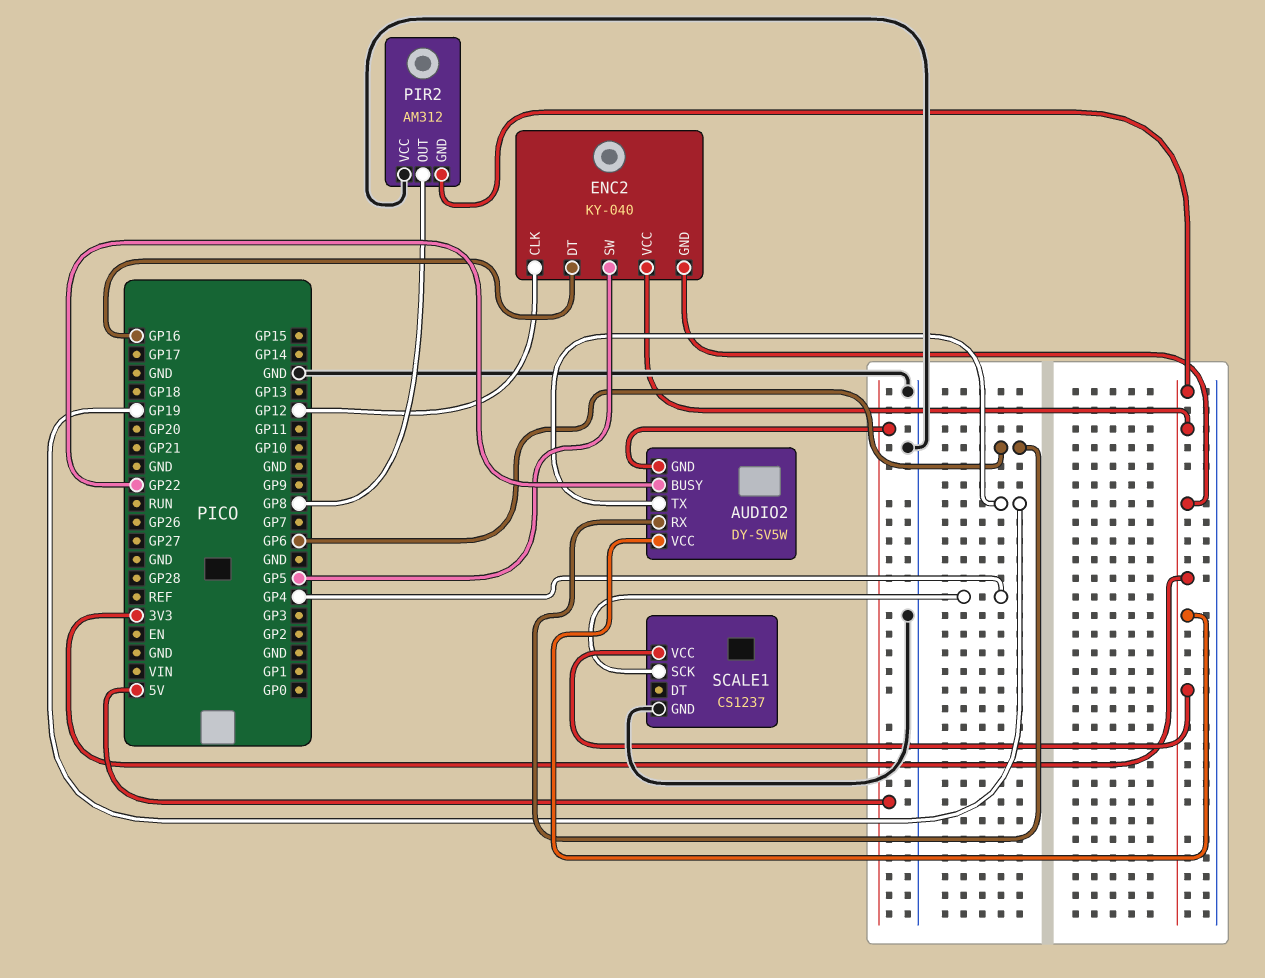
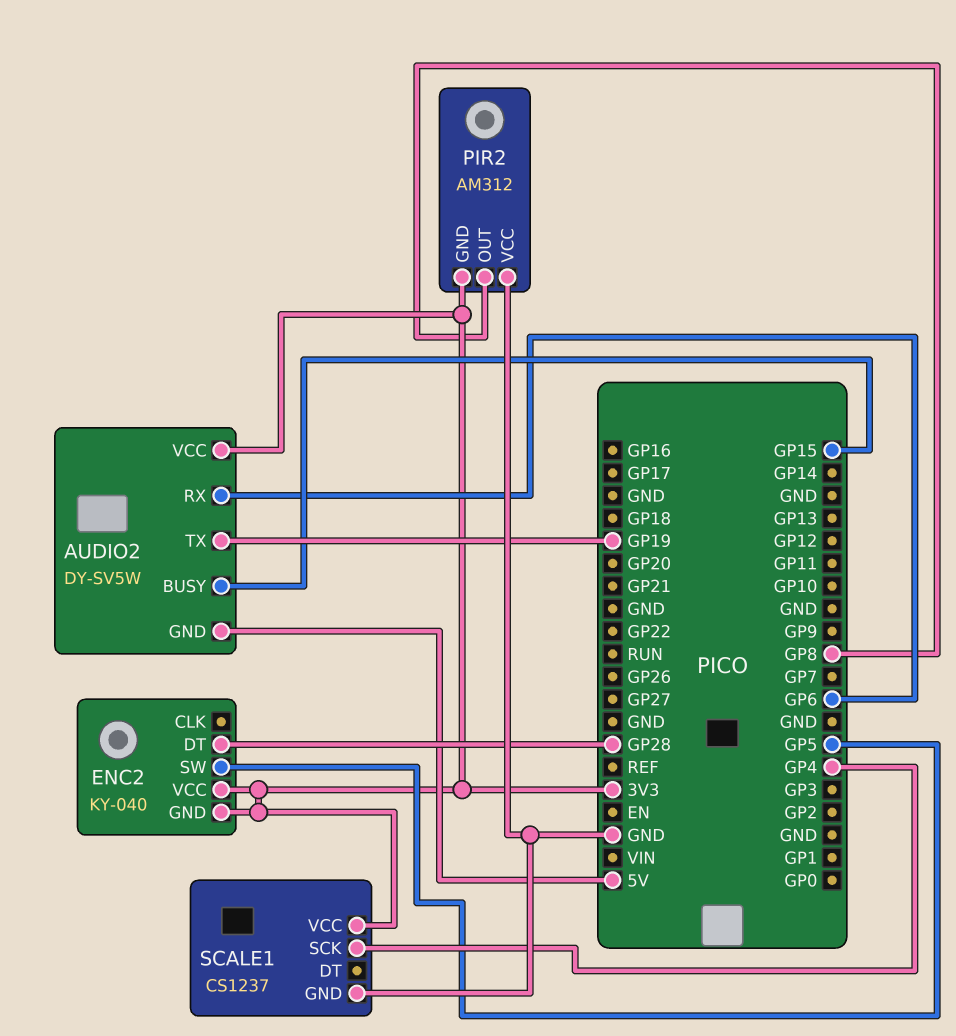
AUDIO2 pin BUSY: GP22 -> GP15
ENC2 pin CLK: GP12 -> none
ENC2 pin DT: GP16 -> GP28

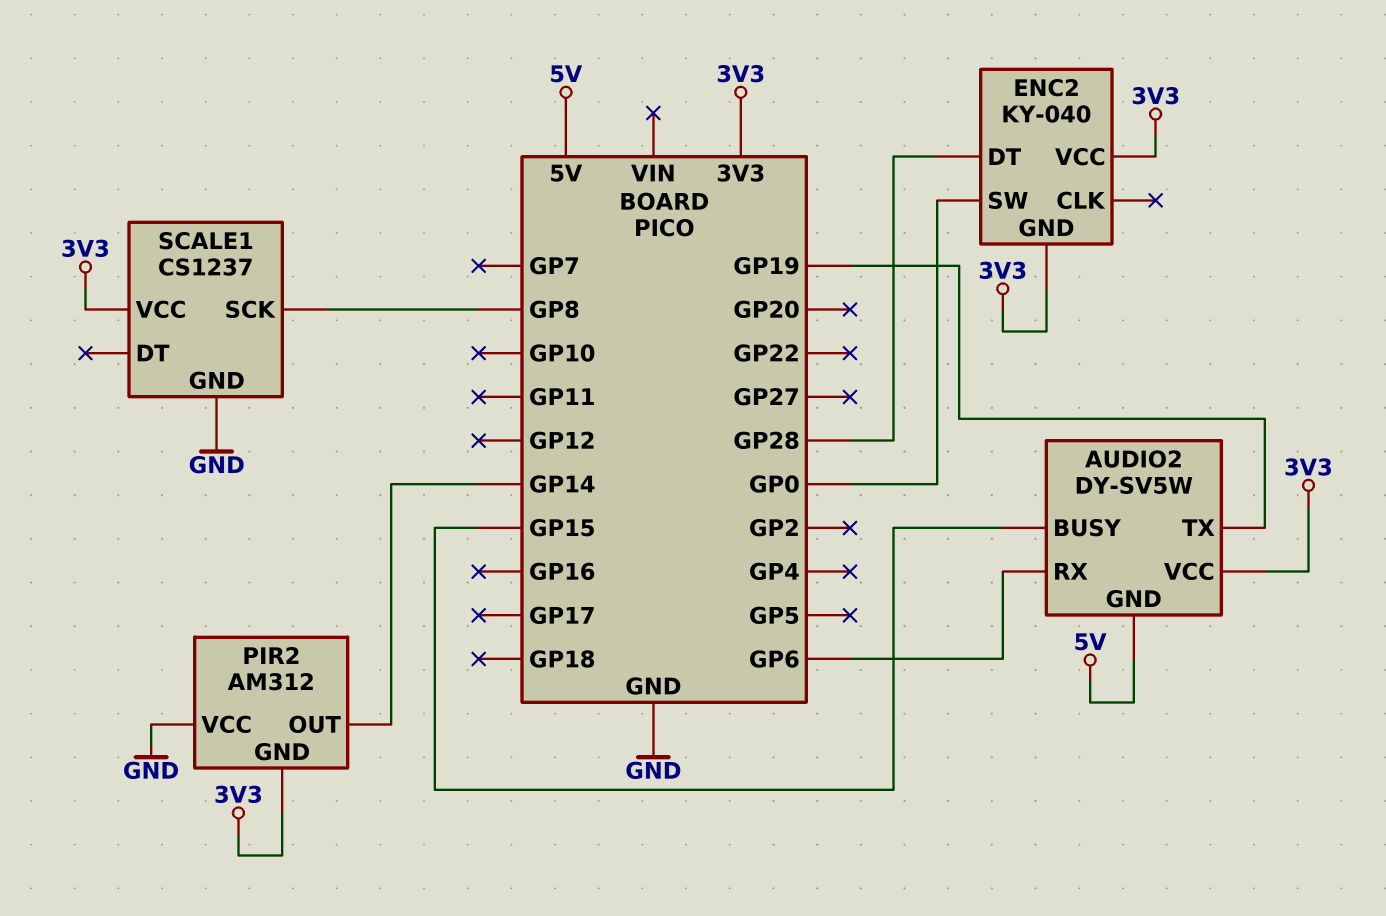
ENC2 pin SW: GP5 -> GP0
PIR2 pin OUT: GP8 -> GP14
SCALE1 pin SCK: GP4 -> GP8

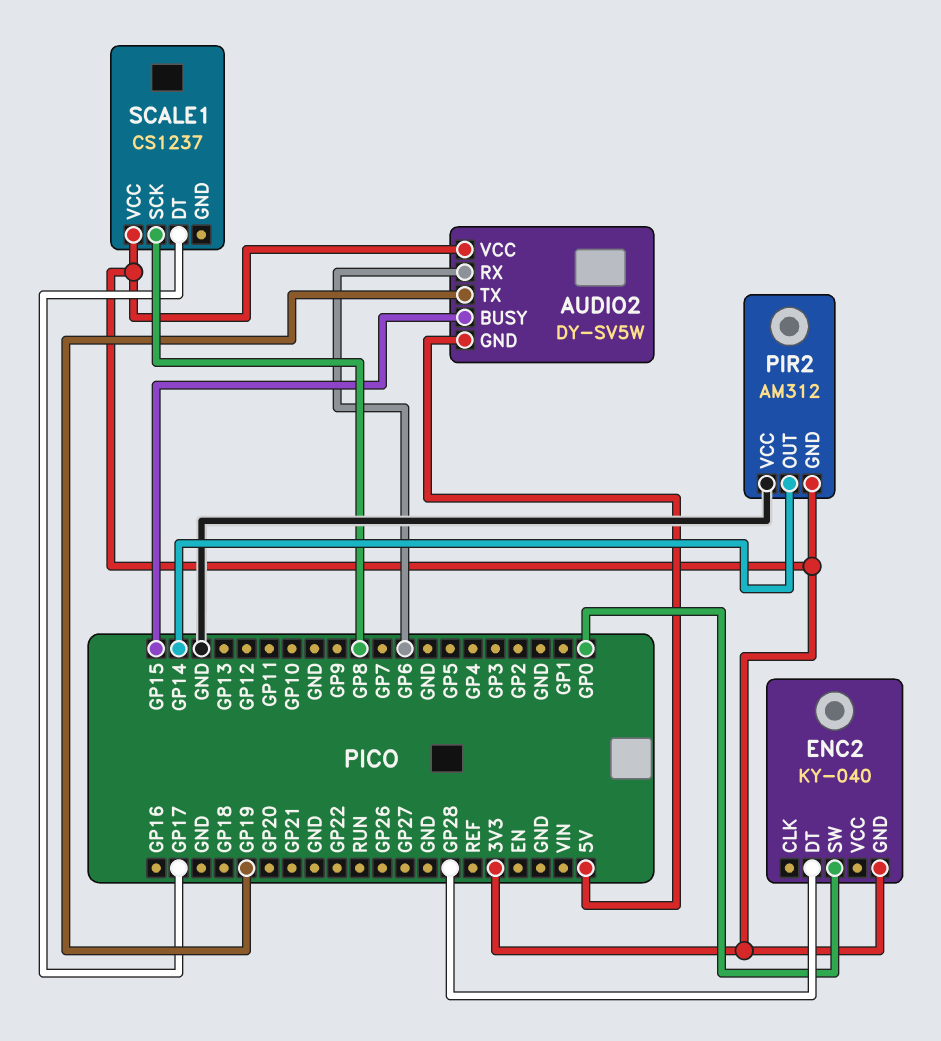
ENC2 pin VCC: 3V3 -> none
SCALE1 pin DT: none -> GP17
SCALE1 pin GND: GND -> none

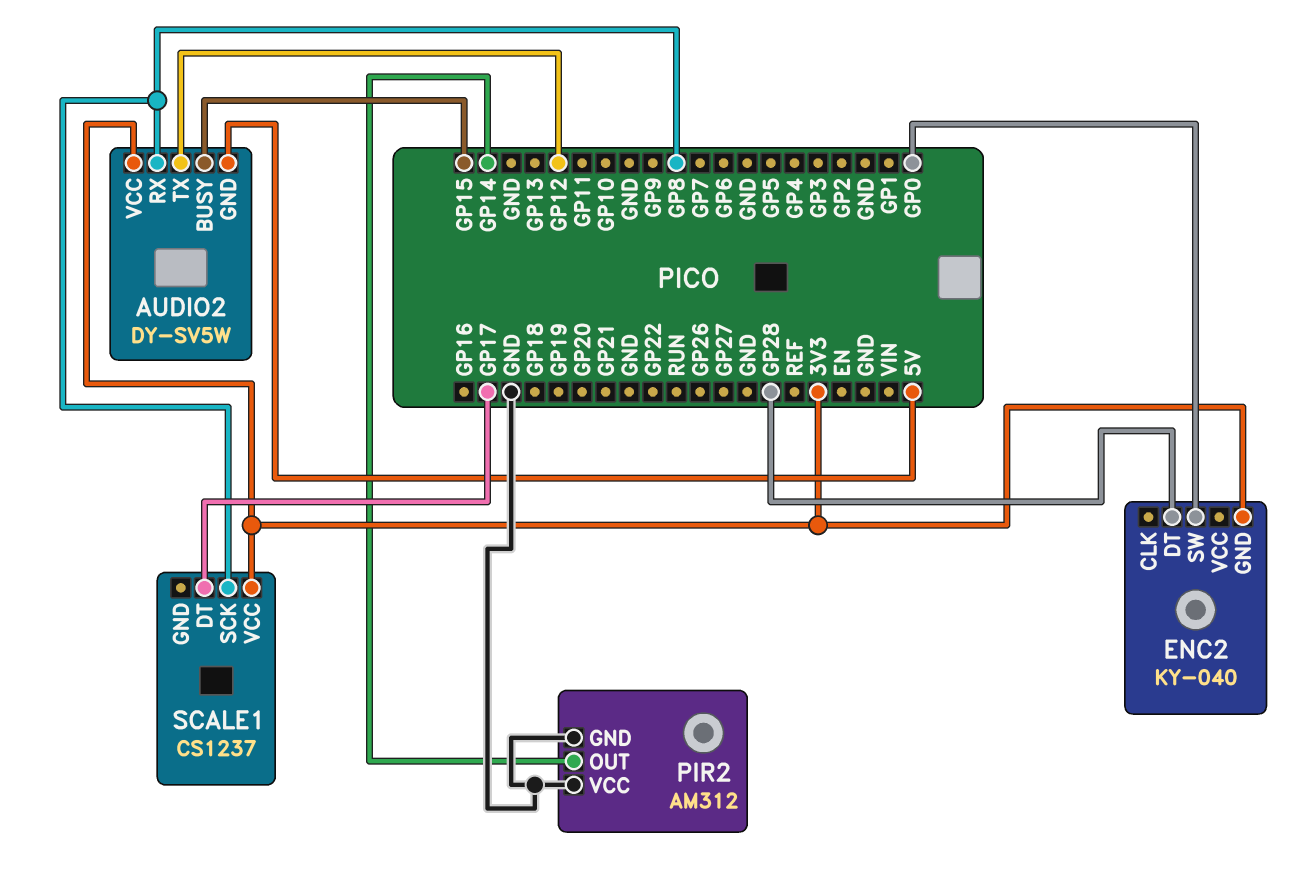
AUDIO2 pin RX: GP6 -> GP8
AUDIO2 pin TX: GP19 -> GP12
PIR2 pin GND: 3V3 -> GND

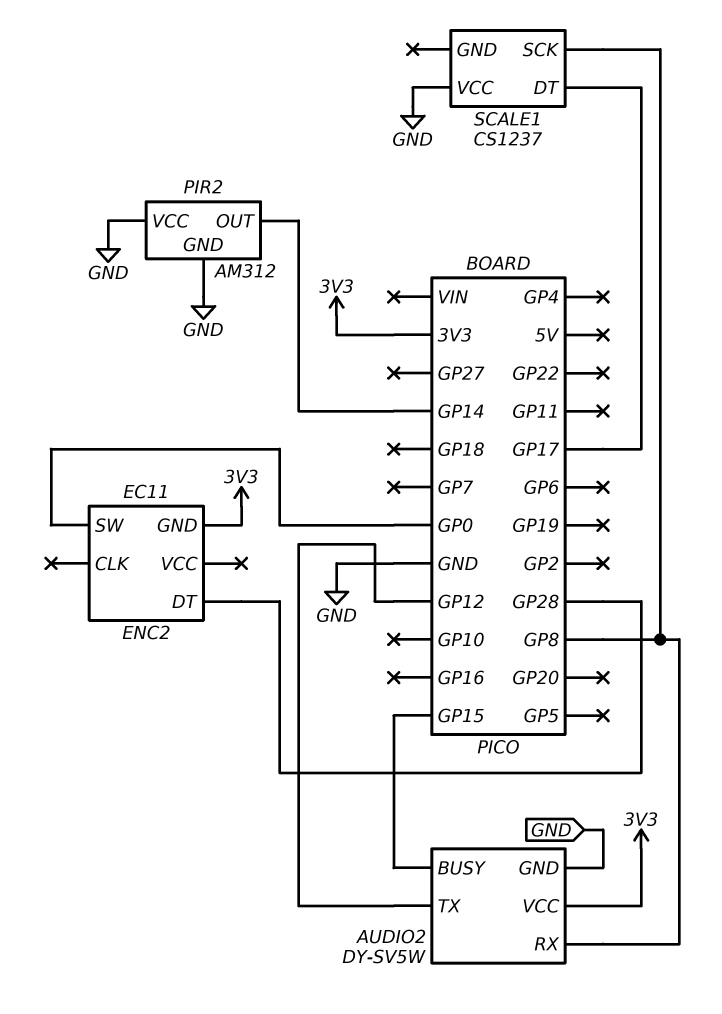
AUDIO2 pin GND: 5V -> GND
ENC2: KY-040 -> EC11
SCALE1 pin VCC: 3V3 -> GND

